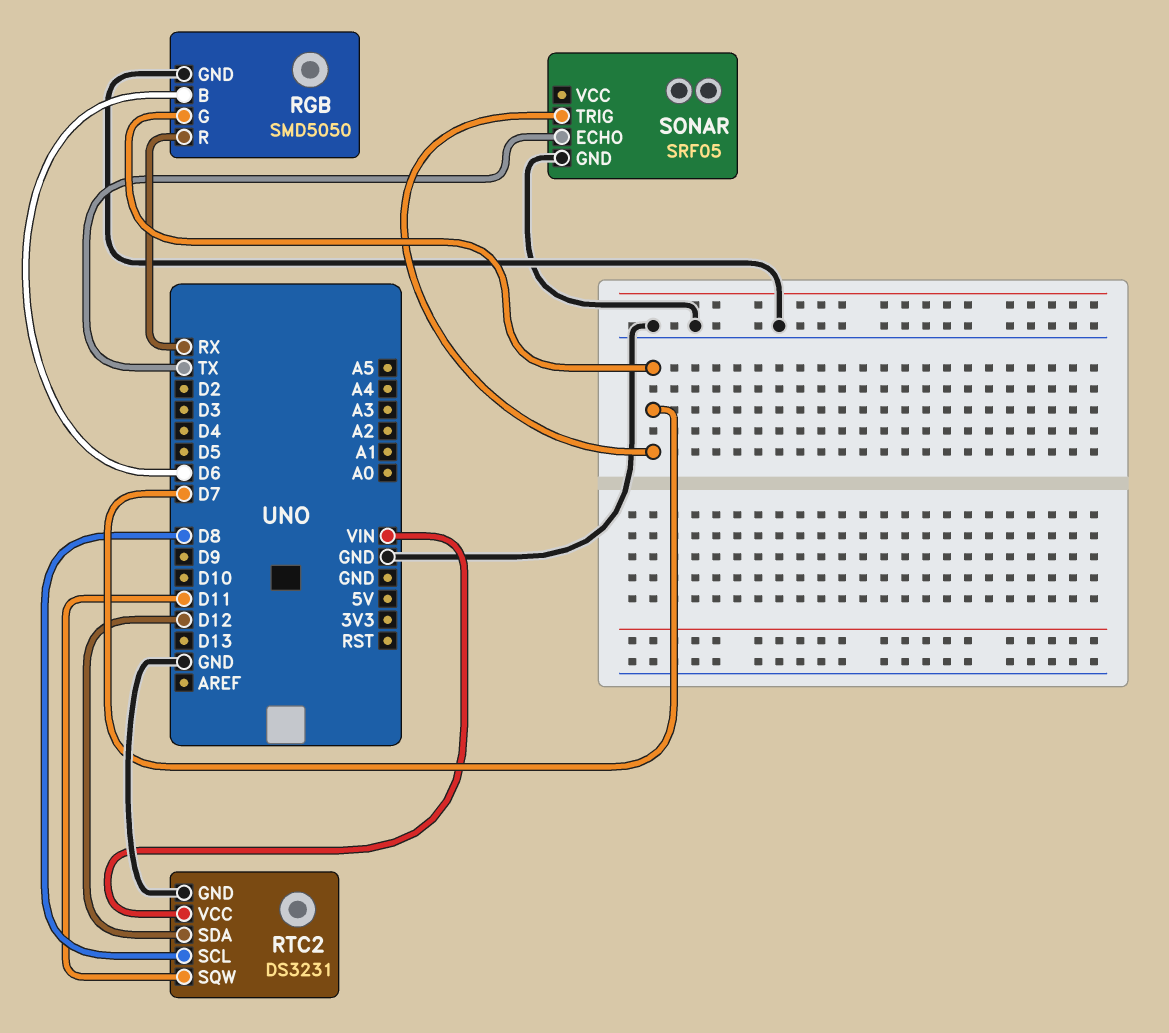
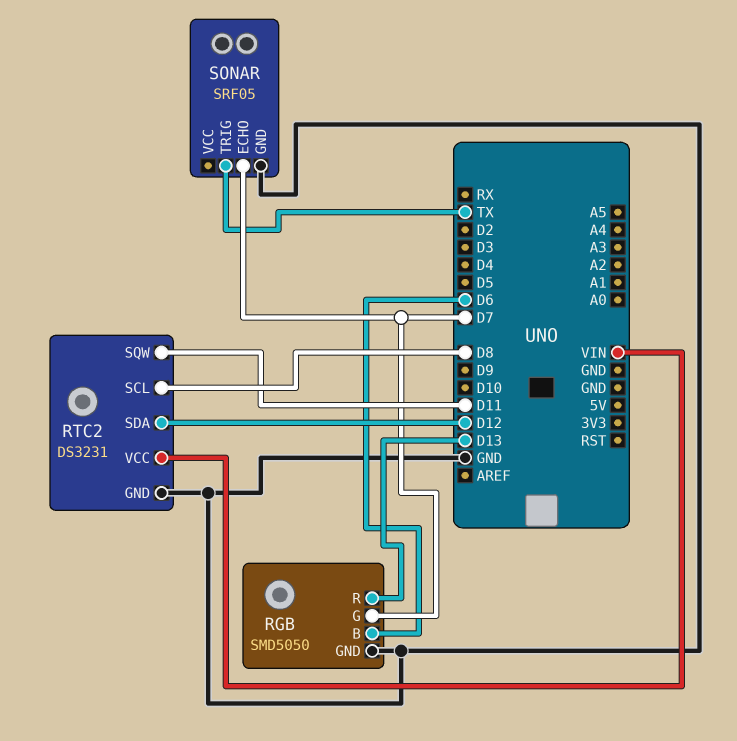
RGB pin R: RX -> D13
SONAR pin ECHO: TX -> D7
SONAR pin TRIG: D7 -> TX

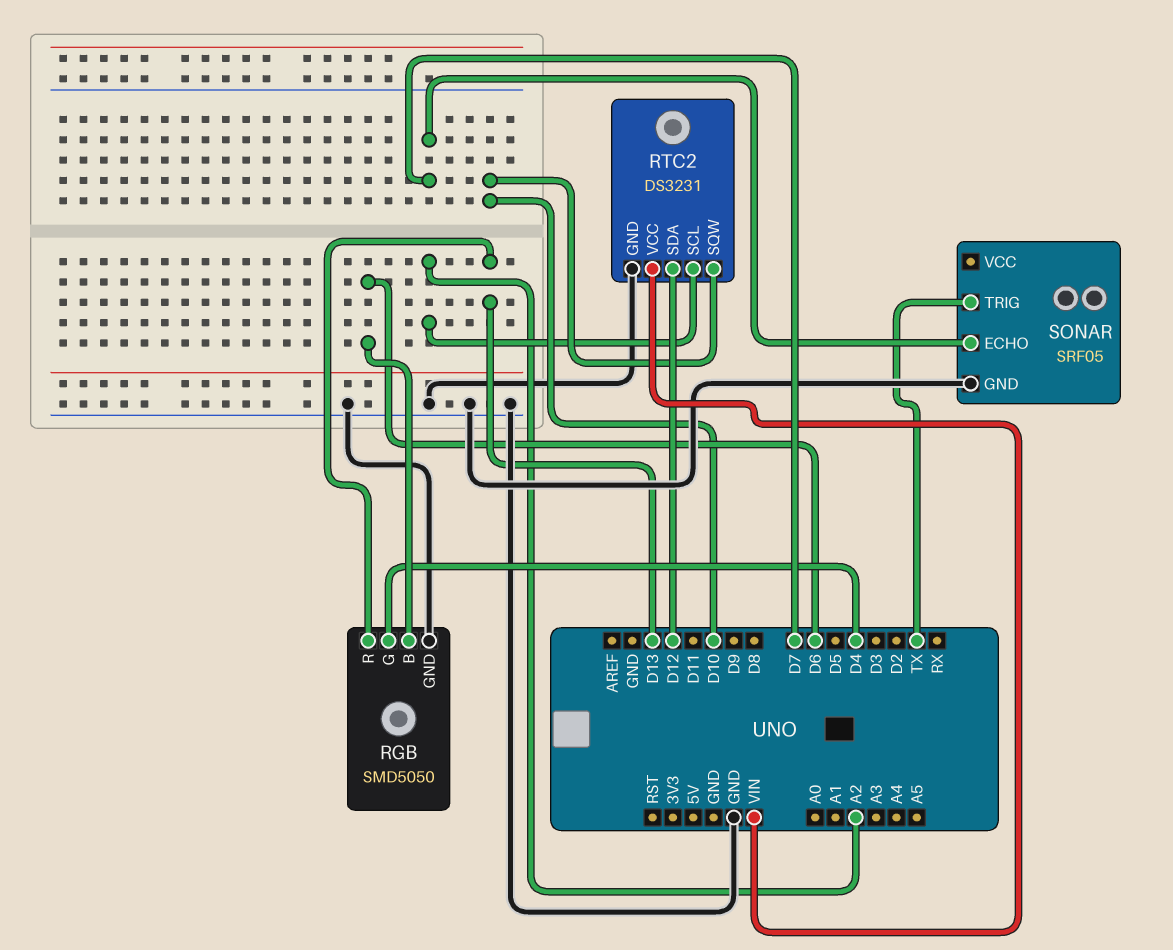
RGB pin G: D7 -> D4
RTC2 pin SCL: D8 -> A2
RTC2 pin SQW: D11 -> D10

